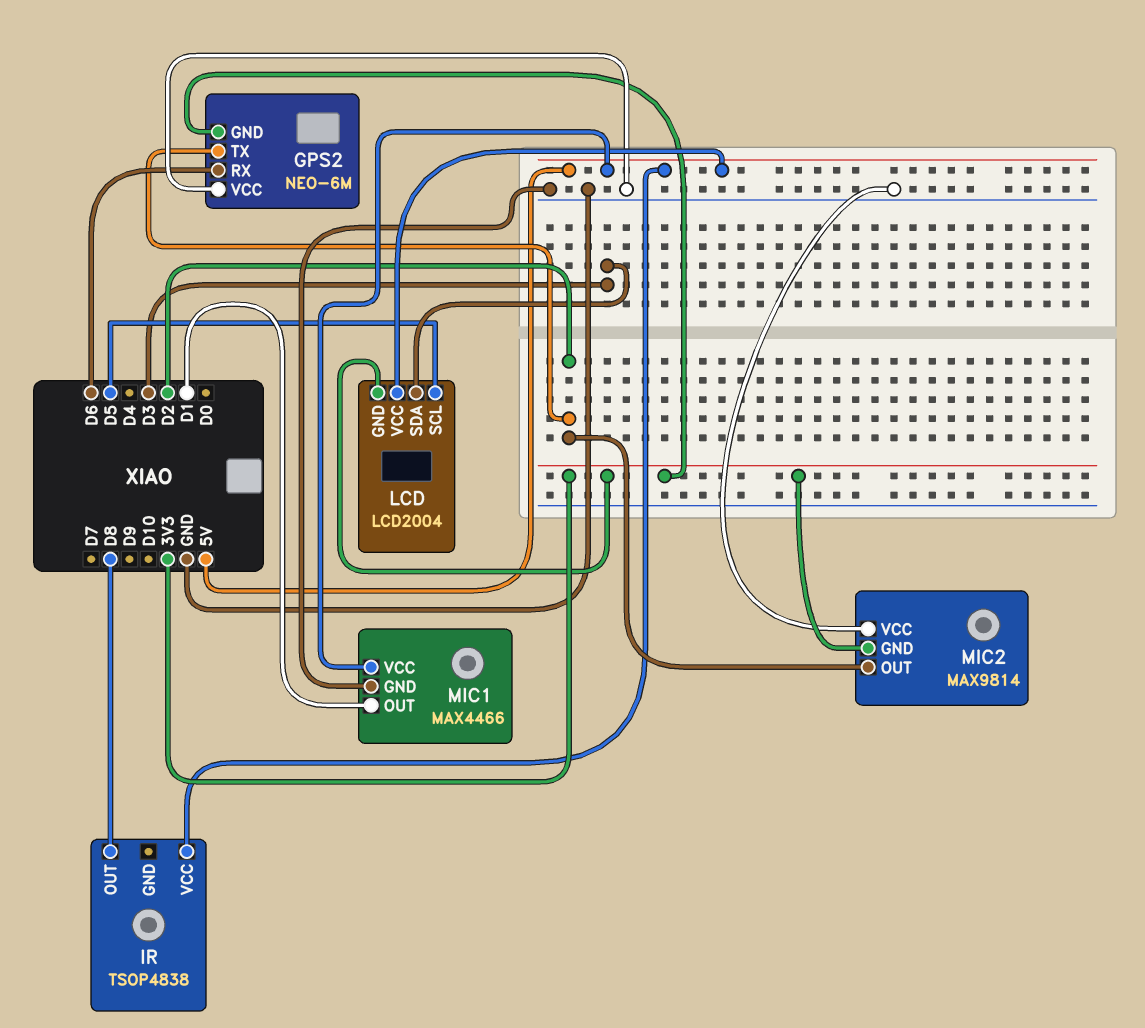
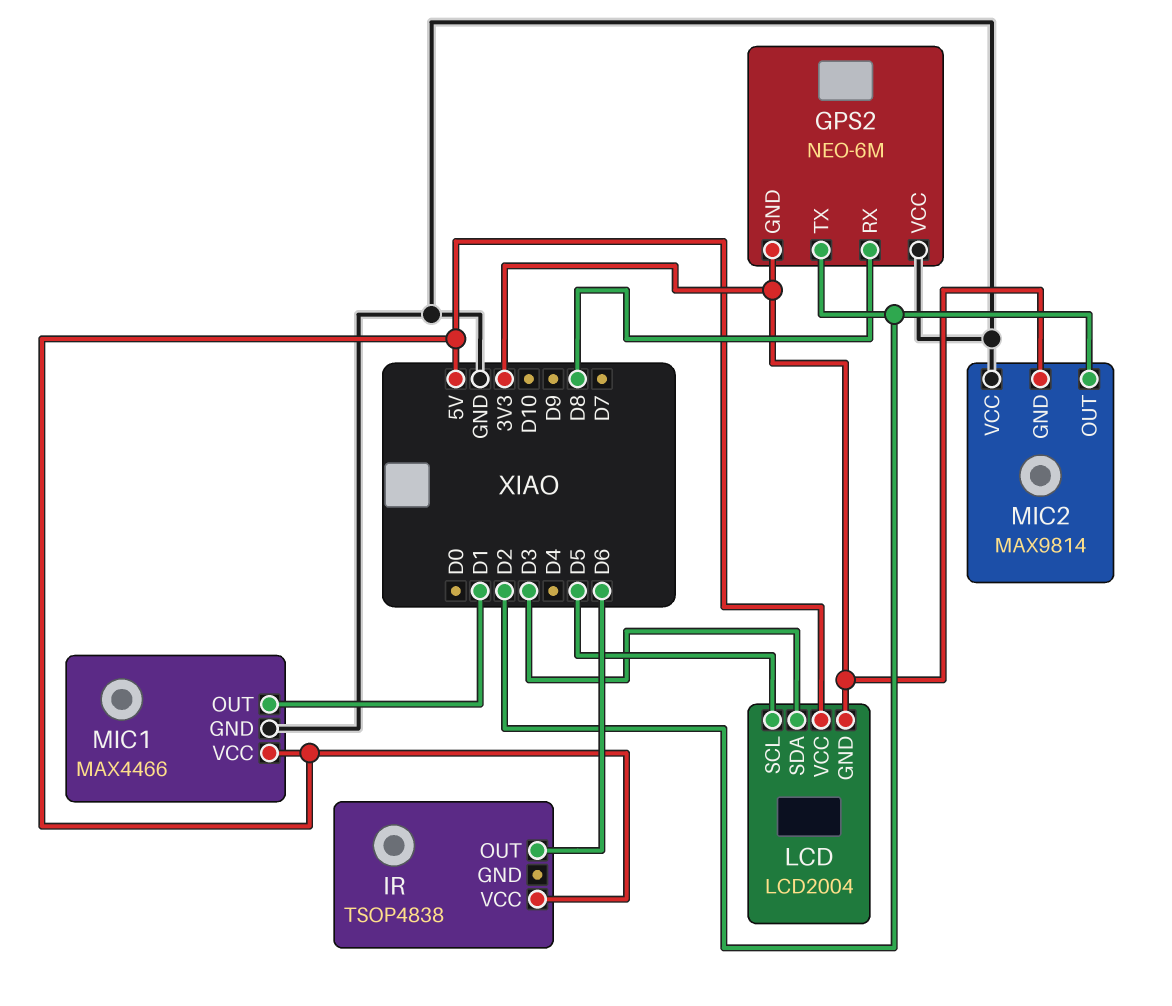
GPS2 pin RX: D6 -> D8
IR pin OUT: D8 -> D6

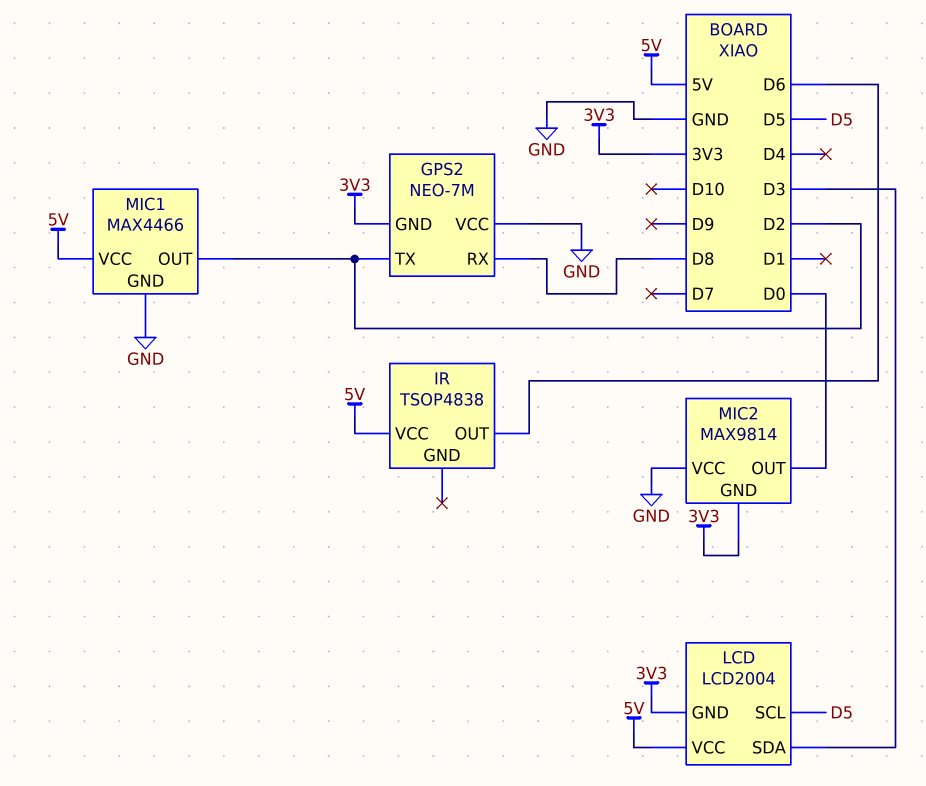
GPS2: NEO-6M -> NEO-7M
MIC1 pin OUT: D1 -> D2
MIC2 pin OUT: D2 -> D0

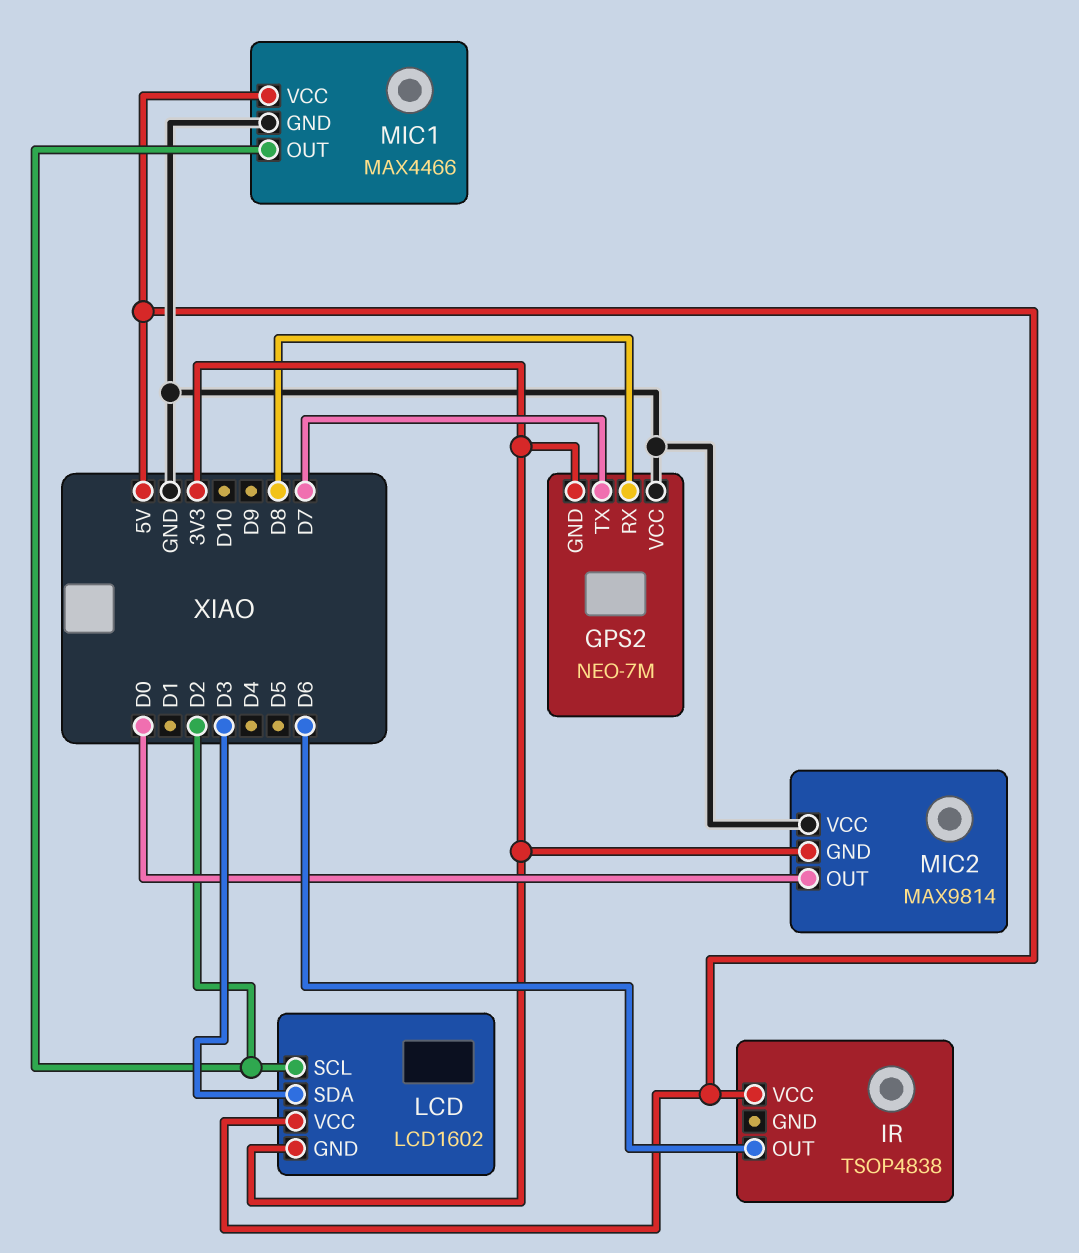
GPS2 pin TX: D2 -> D7
LCD: LCD2004 -> LCD1602
LCD pin SCL: D5 -> D2

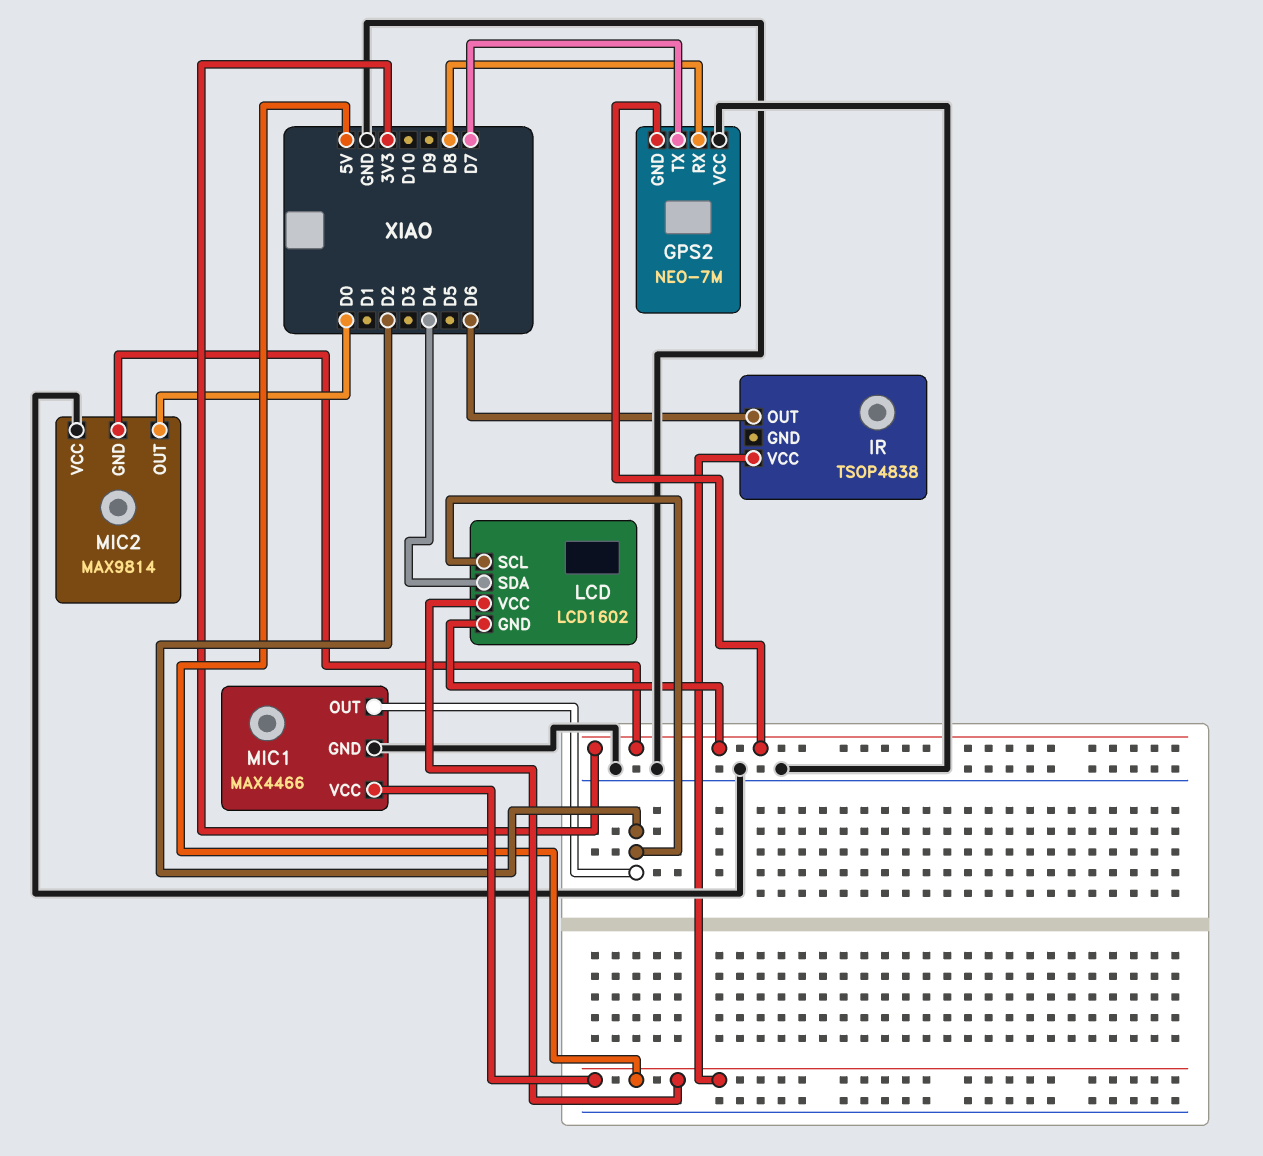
LCD pin SDA: D3 -> D4

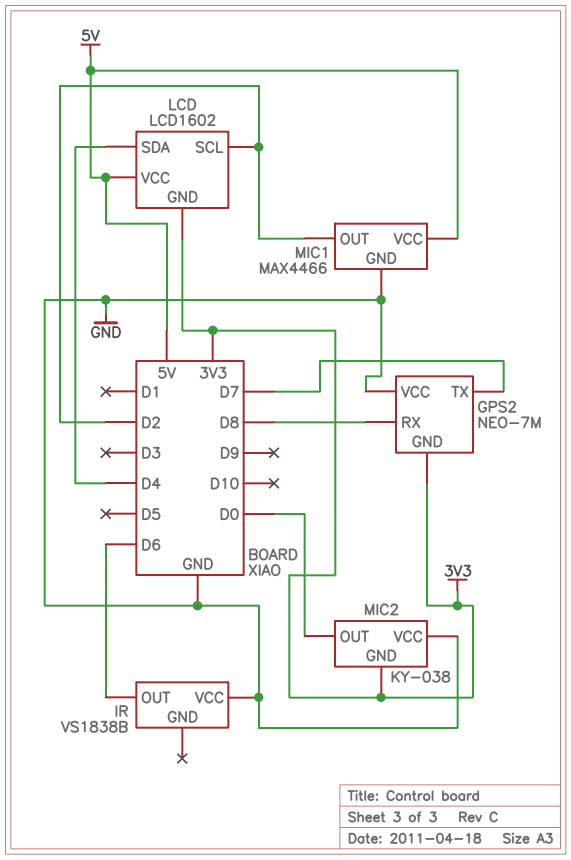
IR: TSOP4838 -> VS1838B
IR pin VCC: 5V -> GND
MIC2: MAX9814 -> KY-038

